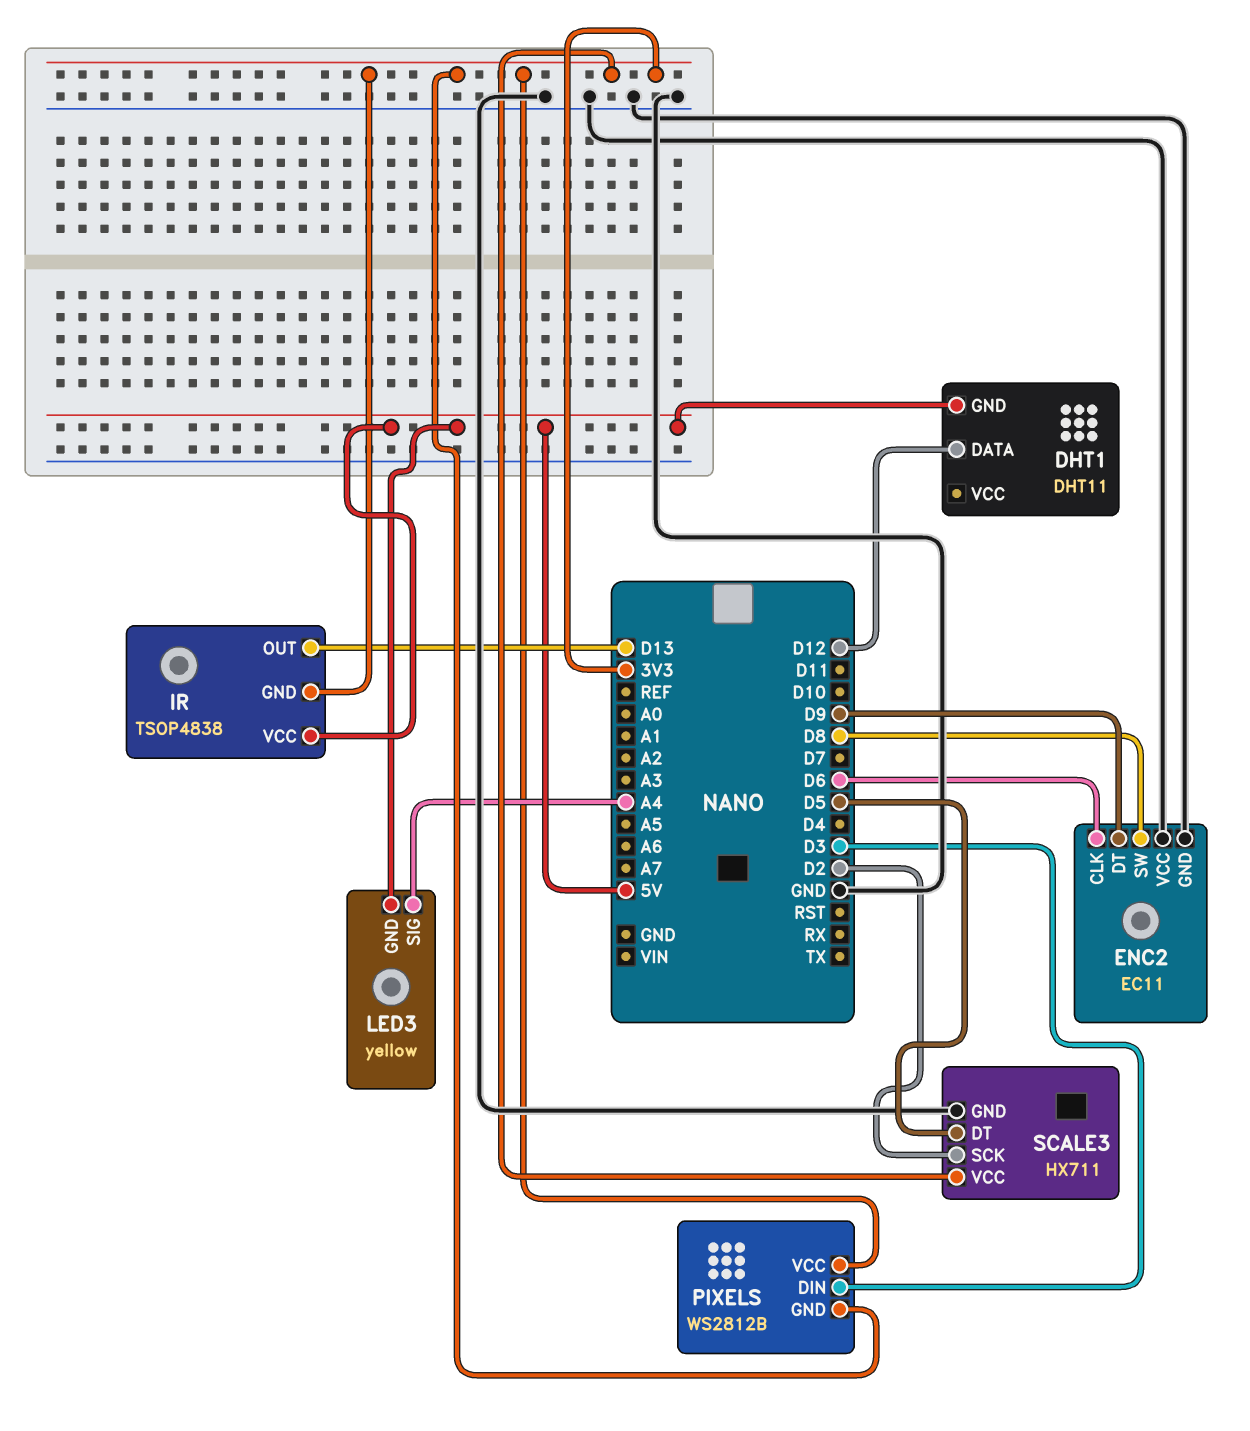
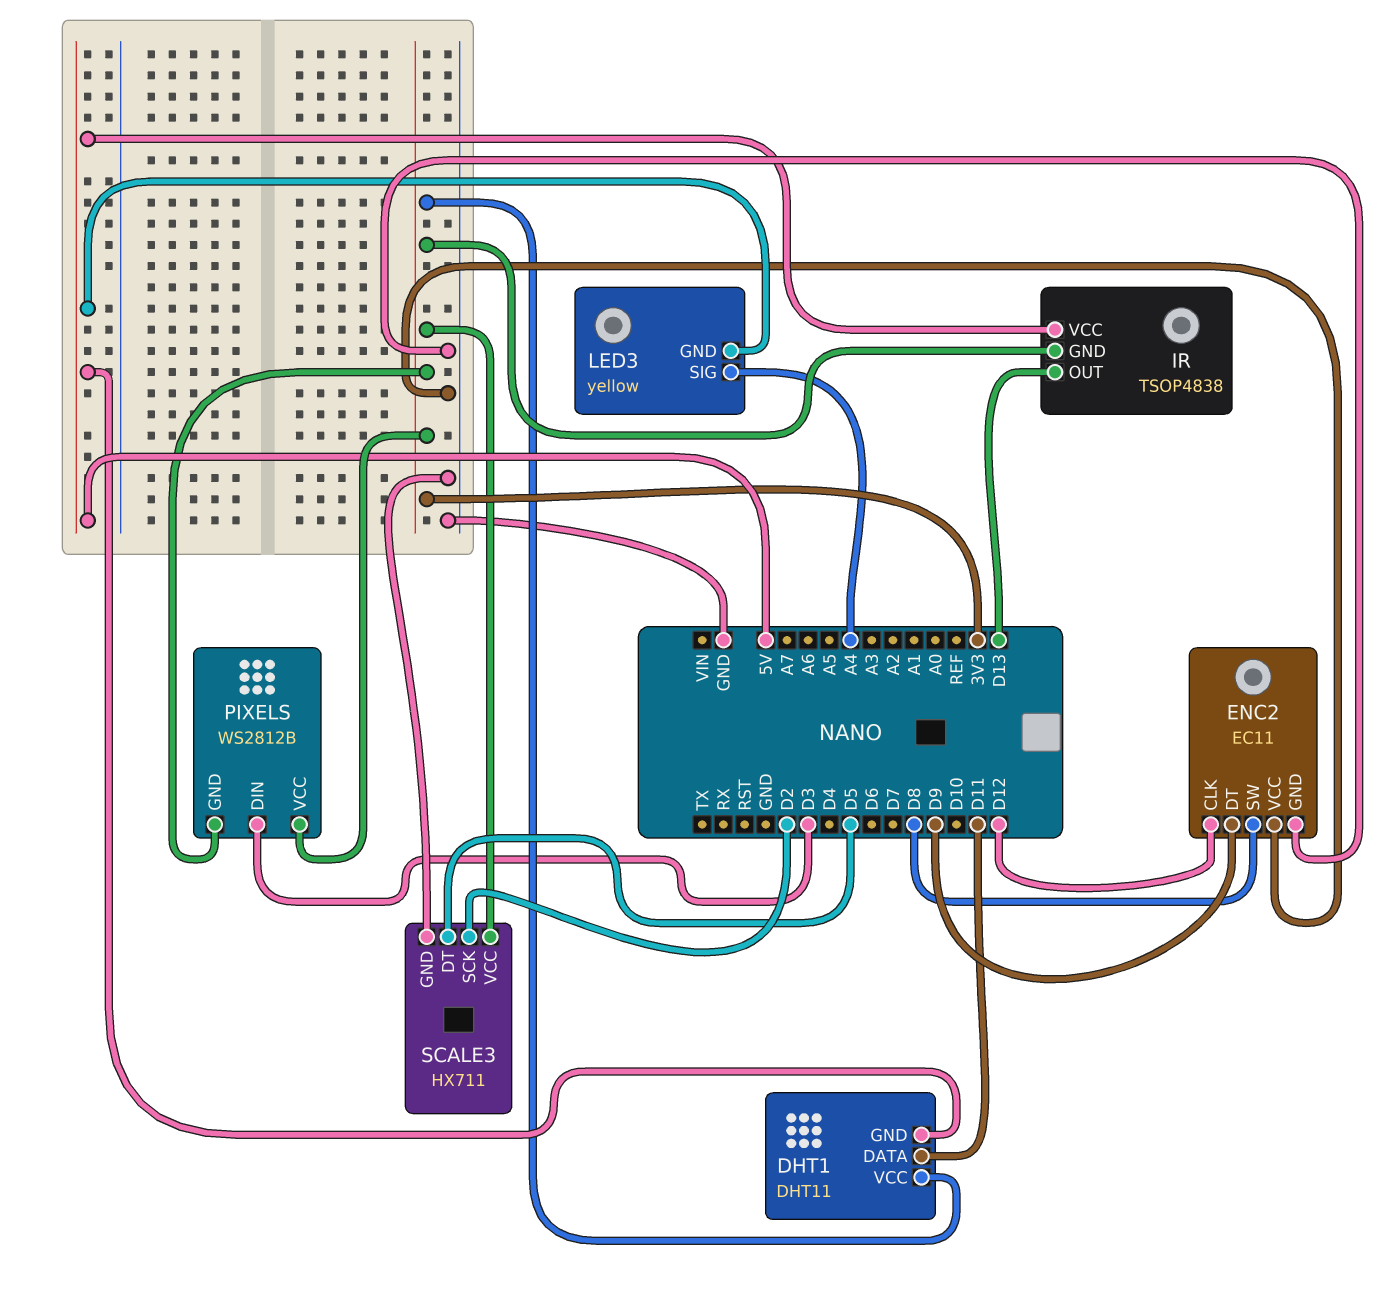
DHT1 pin DATA: D12 -> D11
DHT1 pin VCC: none -> 3V3
ENC2 pin CLK: D6 -> D12

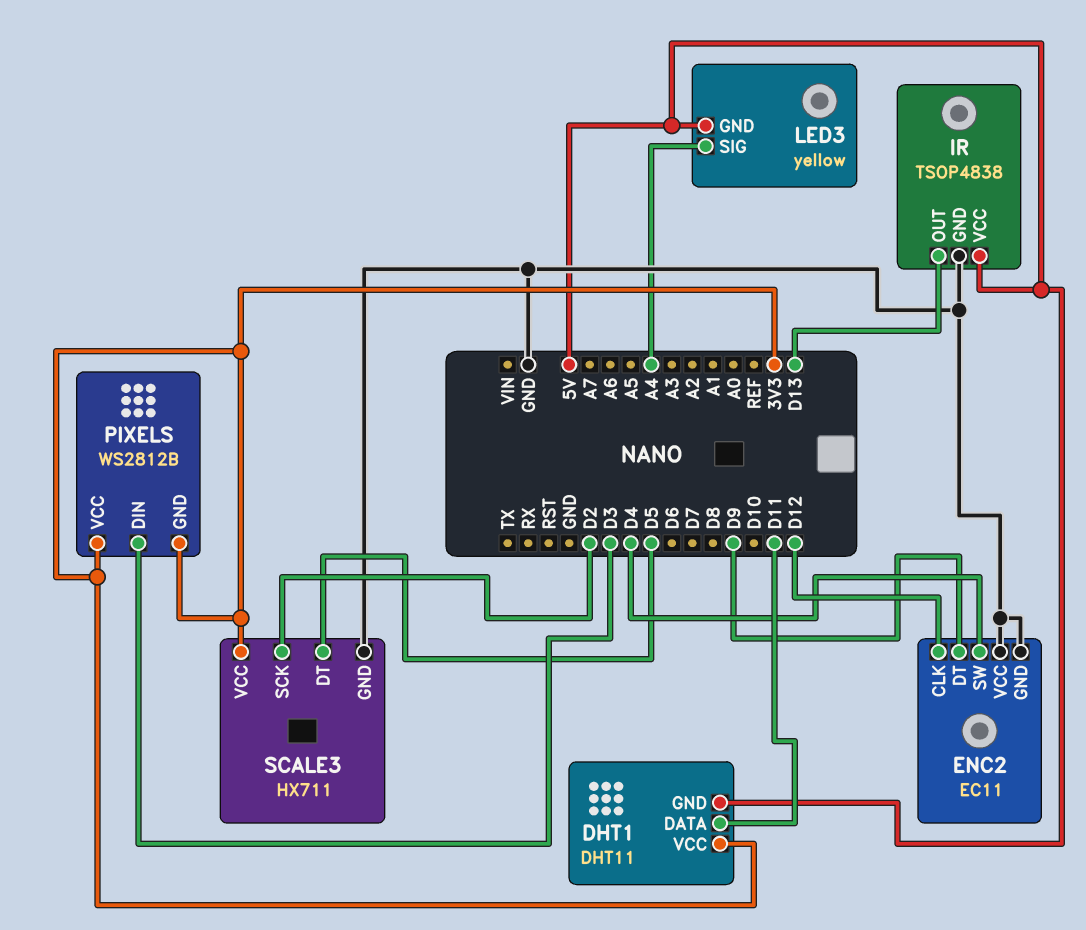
ENC2 pin SW: D8 -> D4
IR pin GND: 3V3 -> GND

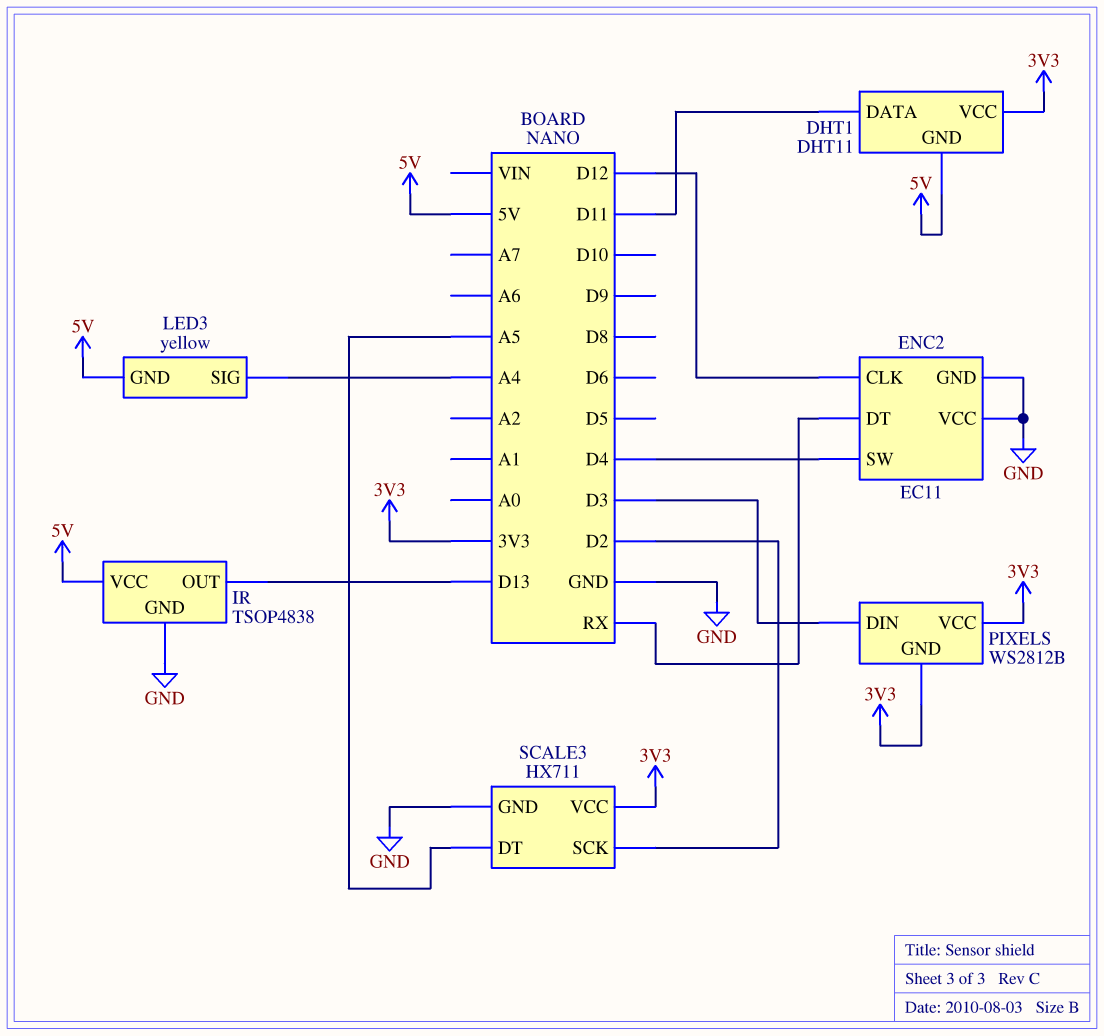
ENC2 pin DT: D9 -> RX
SCALE3 pin DT: D5 -> A5

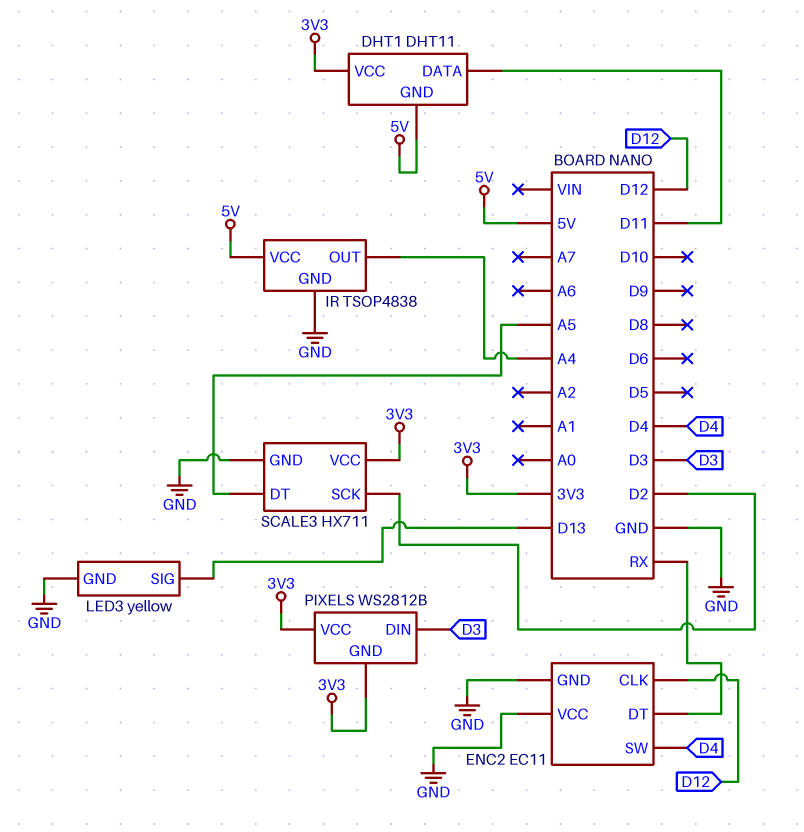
IR pin OUT: D13 -> A4
LED3 pin GND: 5V -> GND
LED3 pin SIG: A4 -> D13

